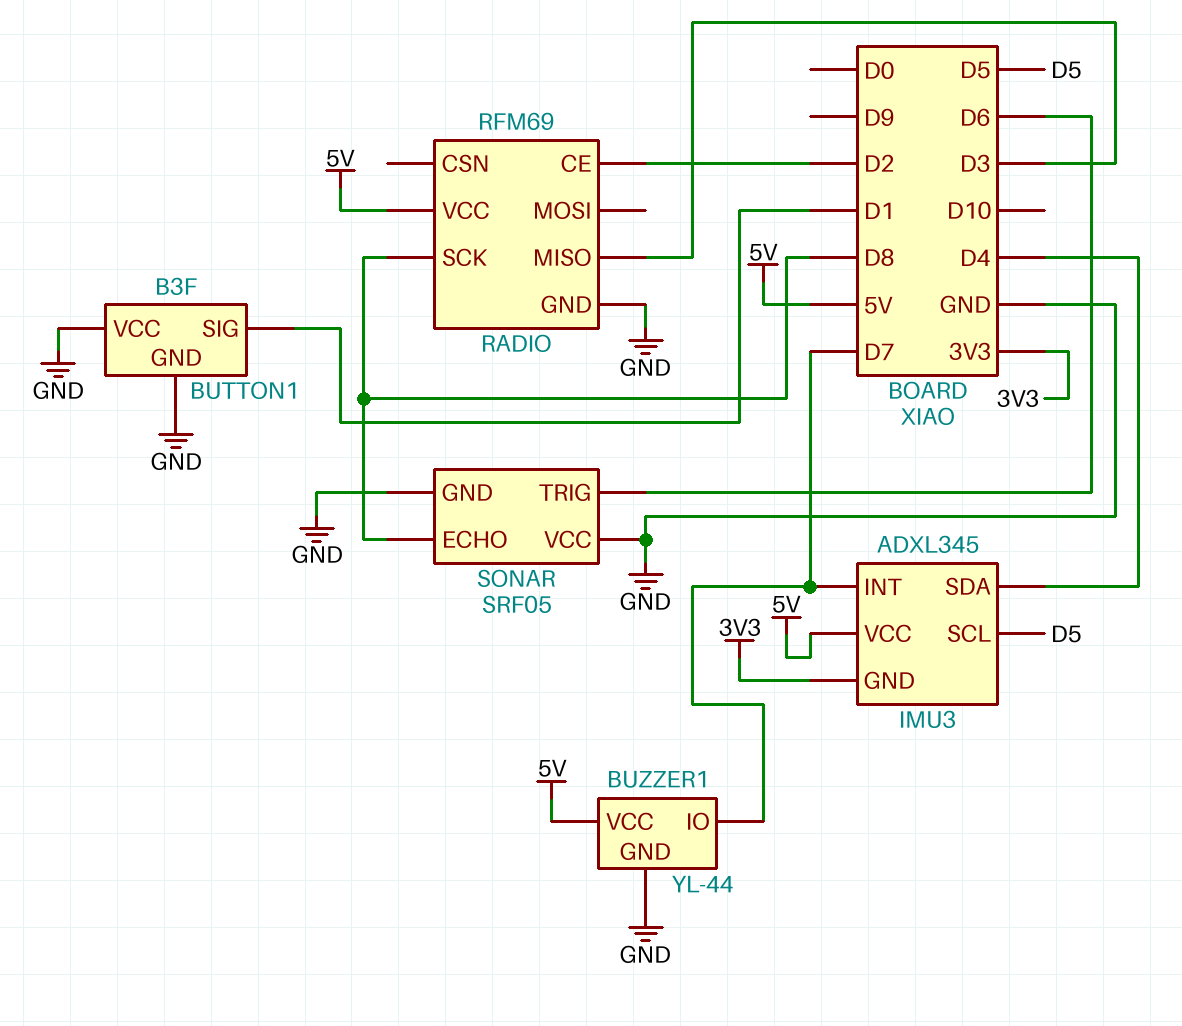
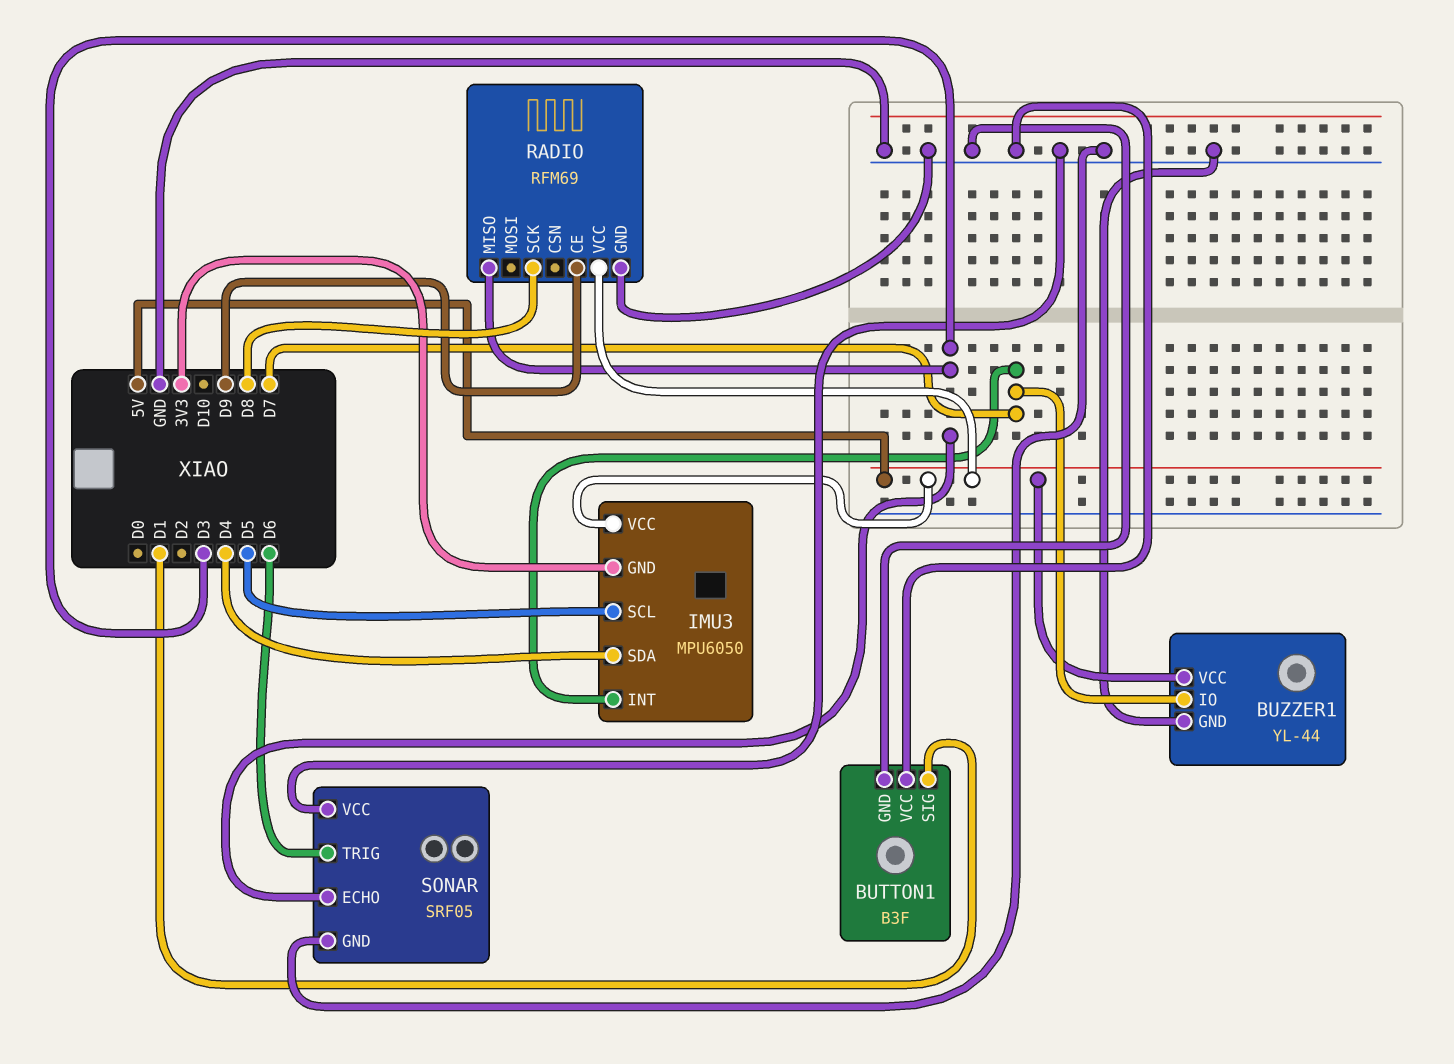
IMU3: ADXL345 -> MPU6050
RADIO pin CE: D2 -> D9
SONAR pin ECHO: D8 -> D3

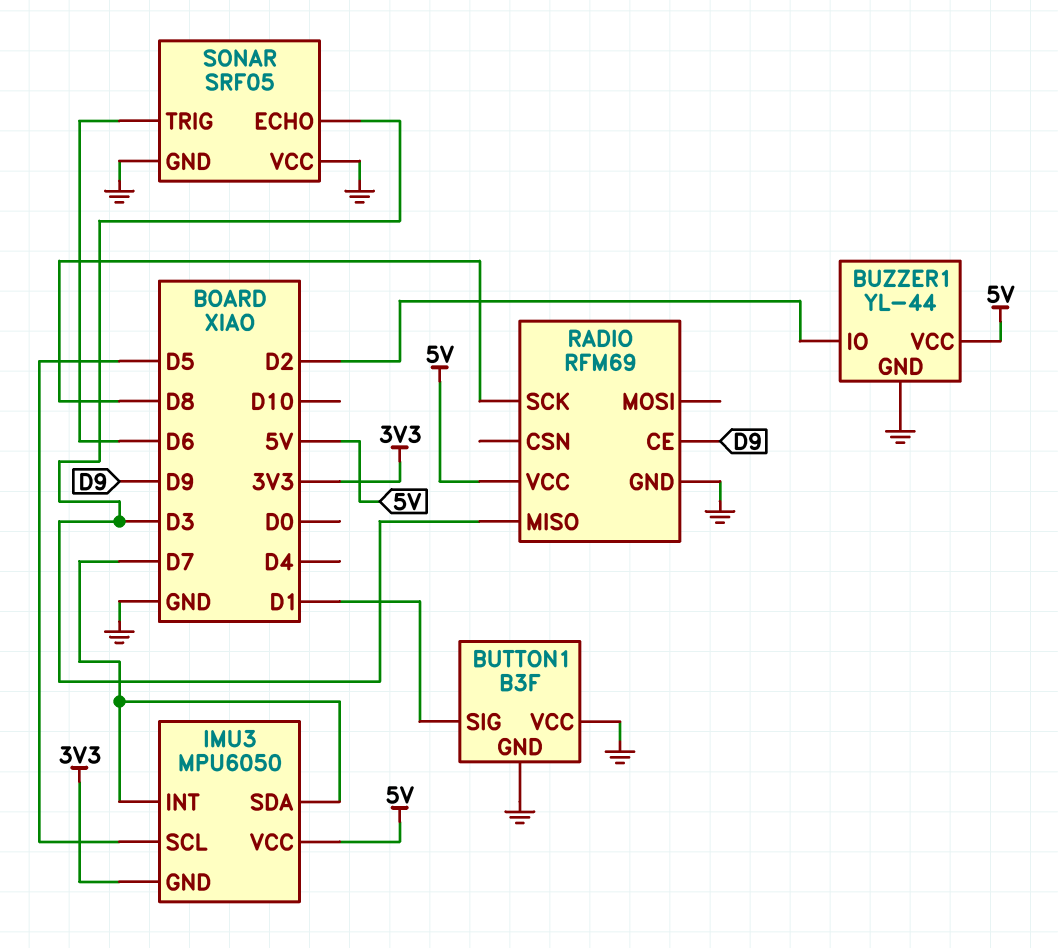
BUZZER1 pin IO: D7 -> D2
IMU3 pin SDA: D4 -> D7

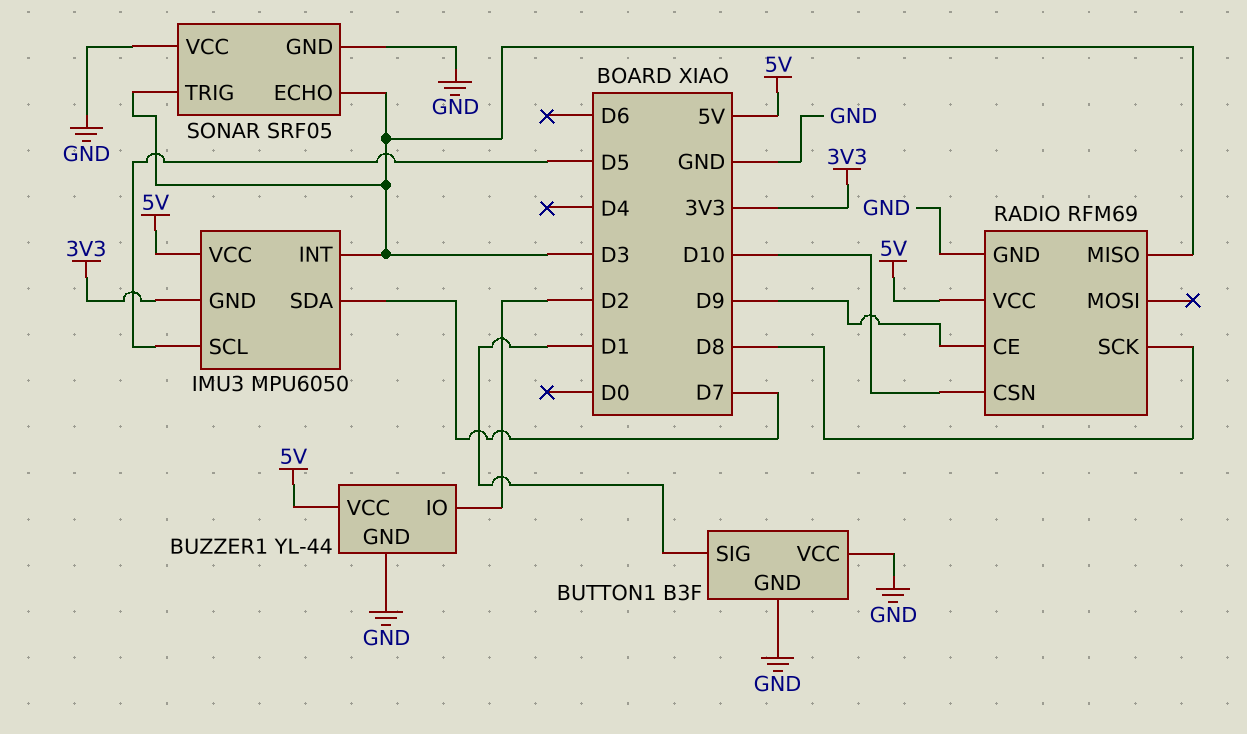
IMU3 pin INT: D7 -> D3
RADIO pin CSN: none -> D10
SONAR pin TRIG: D6 -> D3

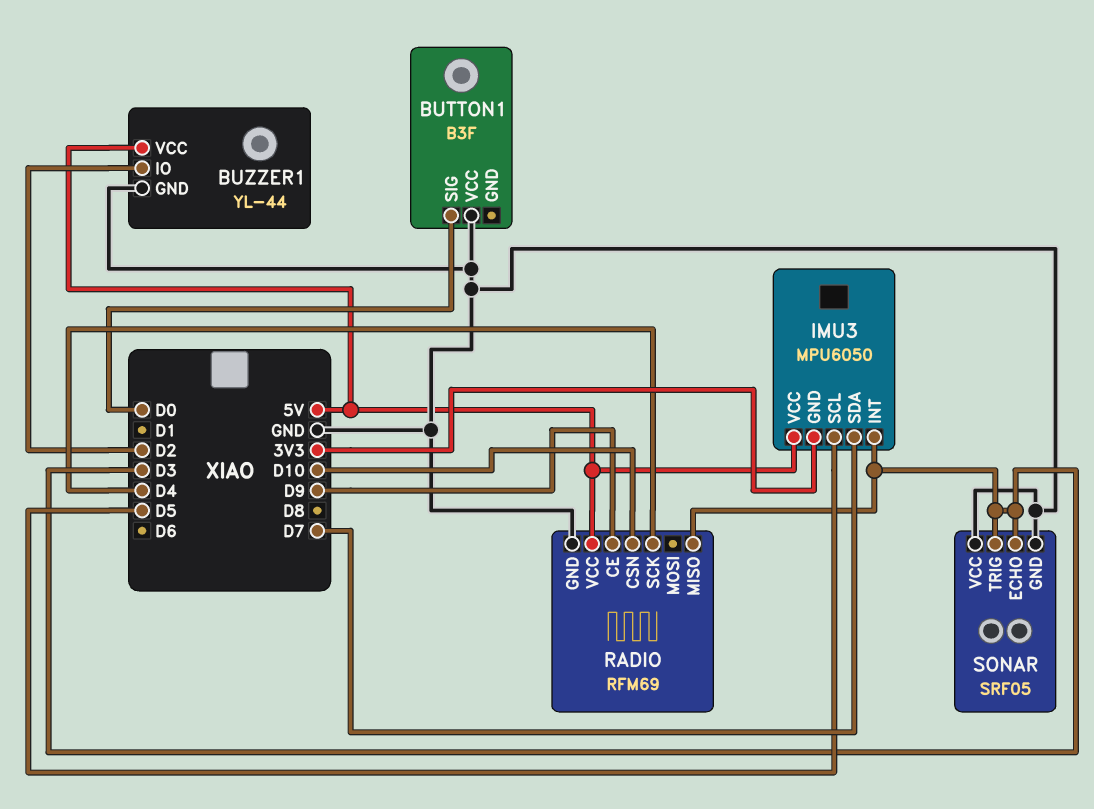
BUTTON1 pin GND: GND -> none
BUTTON1 pin SIG: D1 -> D0
RADIO pin SCK: D8 -> D4

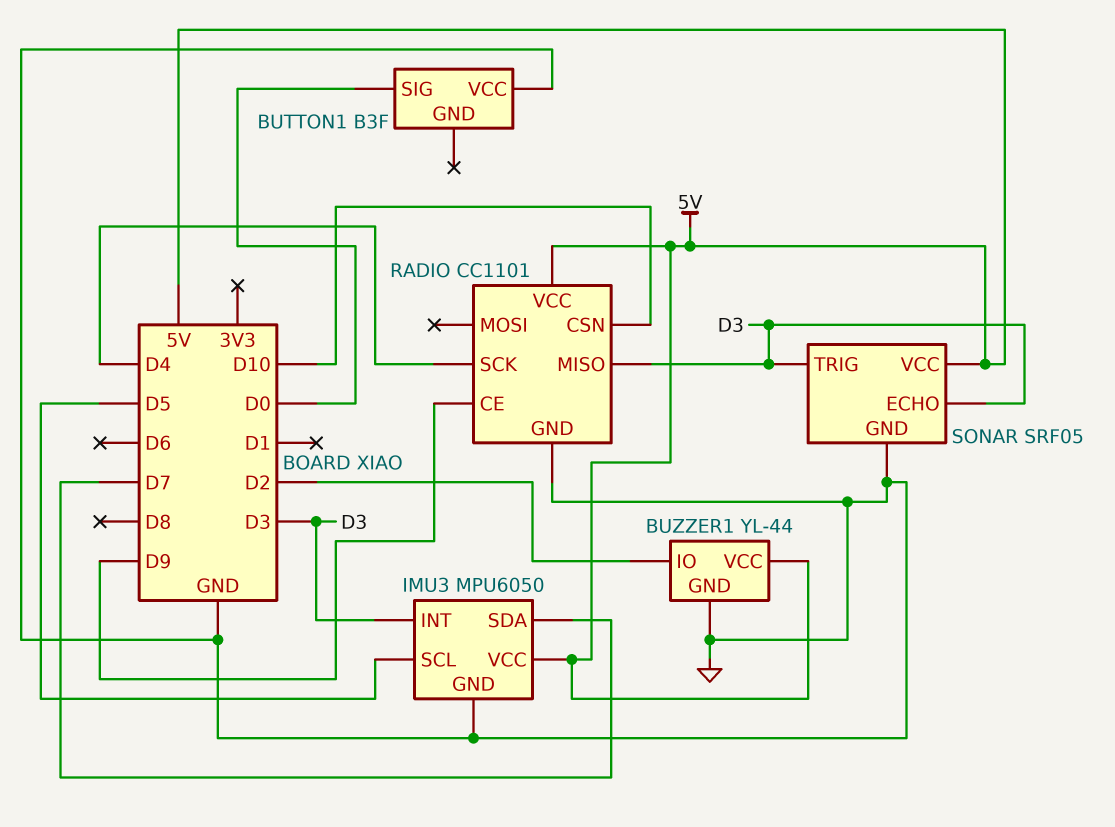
IMU3 pin GND: 3V3 -> GND
RADIO: RFM69 -> CC1101
SONAR pin VCC: GND -> 5V

